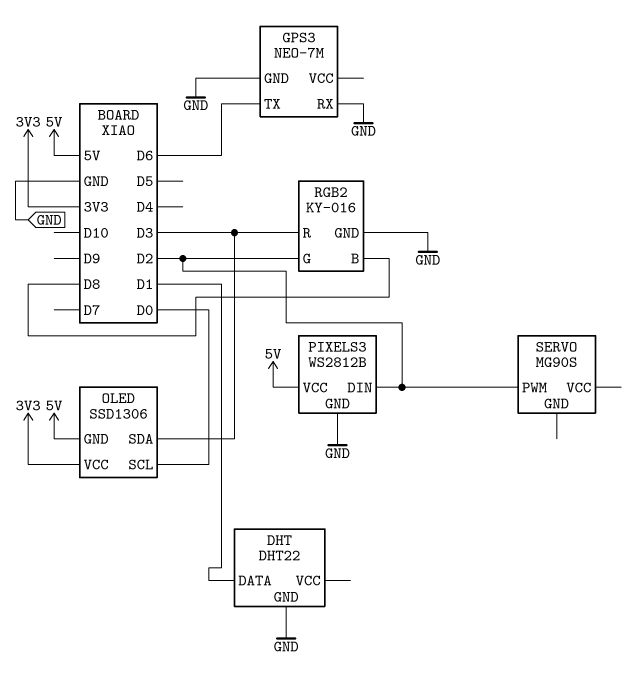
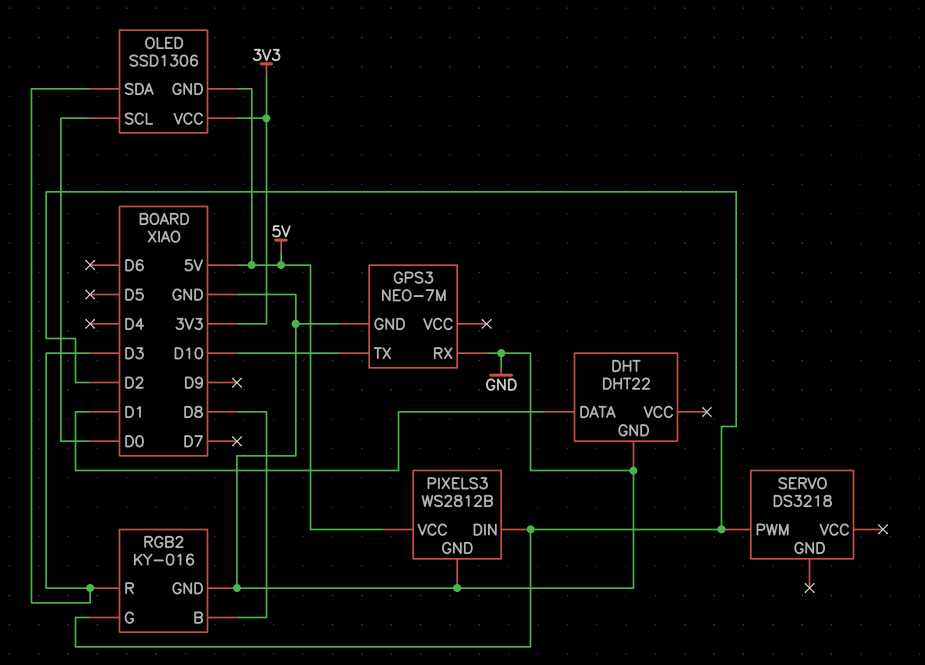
GPS3 pin TX: D6 -> D10
SERVO: MG90S -> DS3218

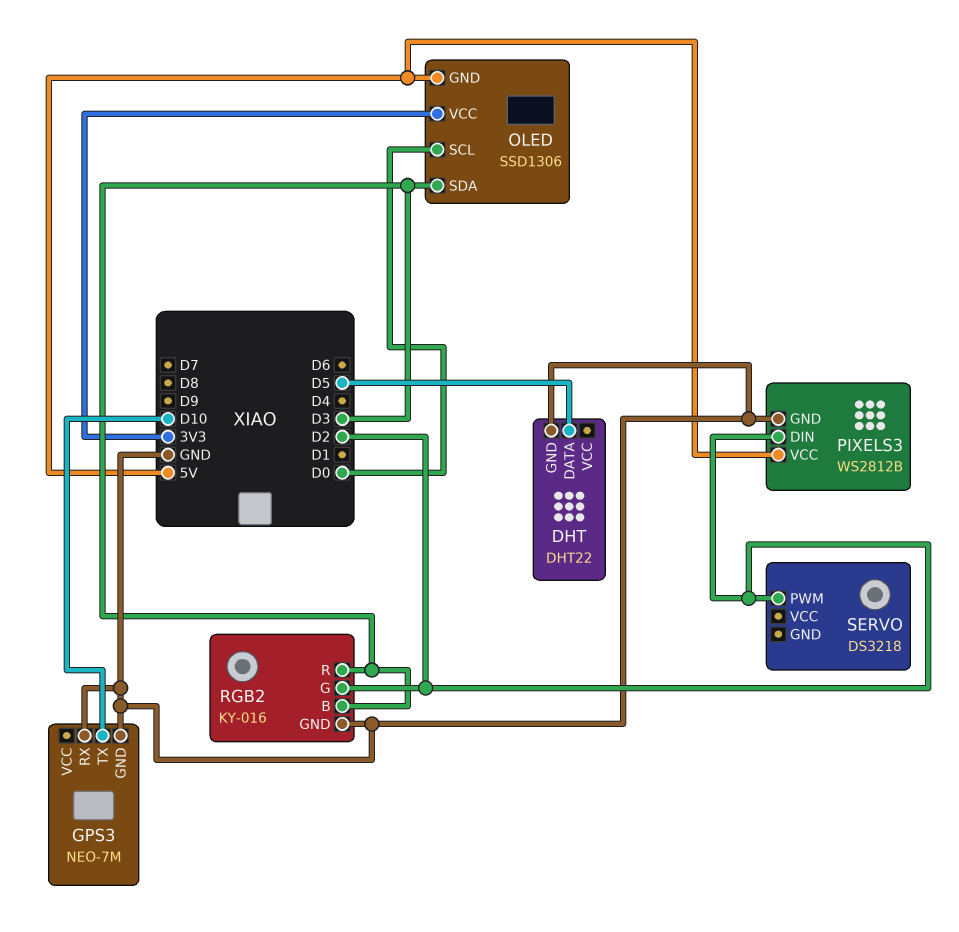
DHT pin DATA: D1 -> D5
RGB2 pin B: D8 -> D3

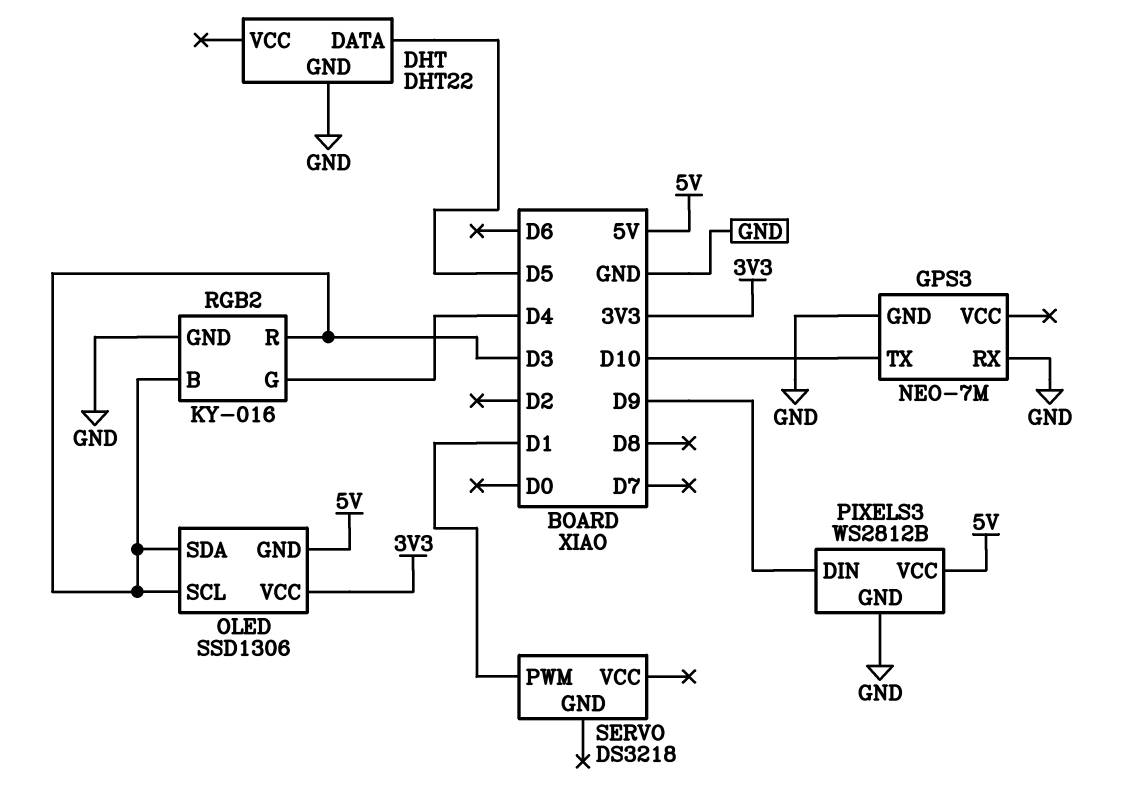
OLED pin SCL: D0 -> D3
PIXELS3 pin DIN: D2 -> D9
RGB2 pin G: D2 -> D4
SERVO pin PWM: D2 -> D1

